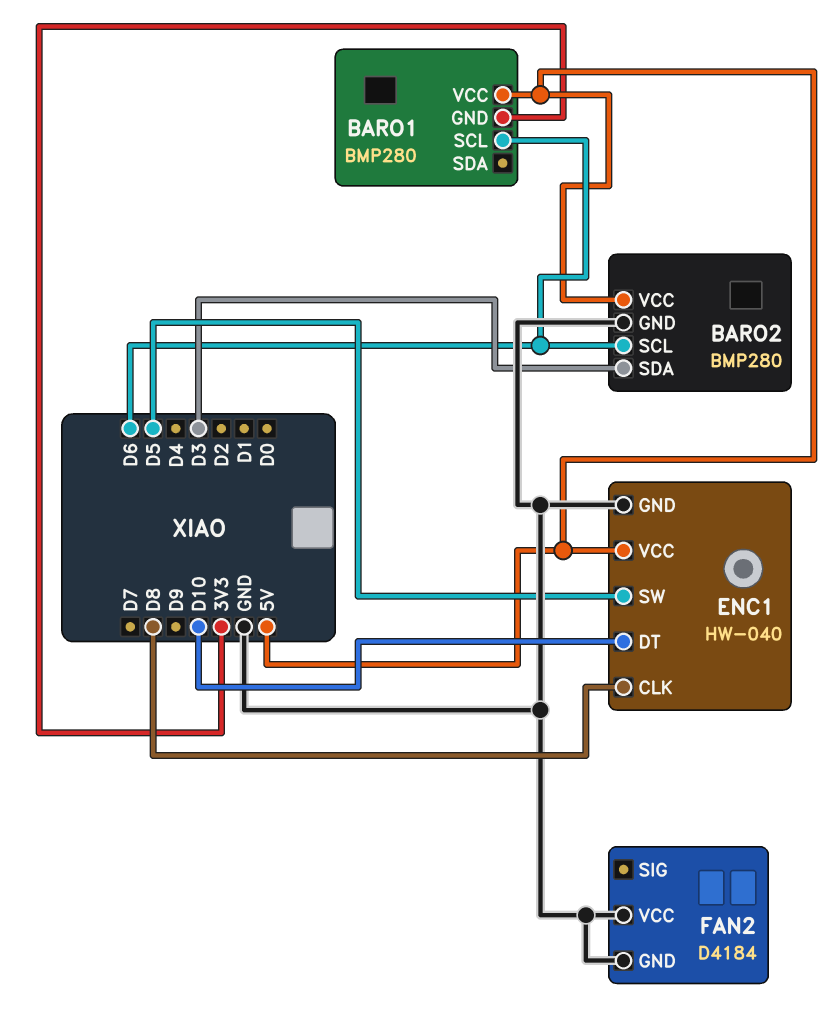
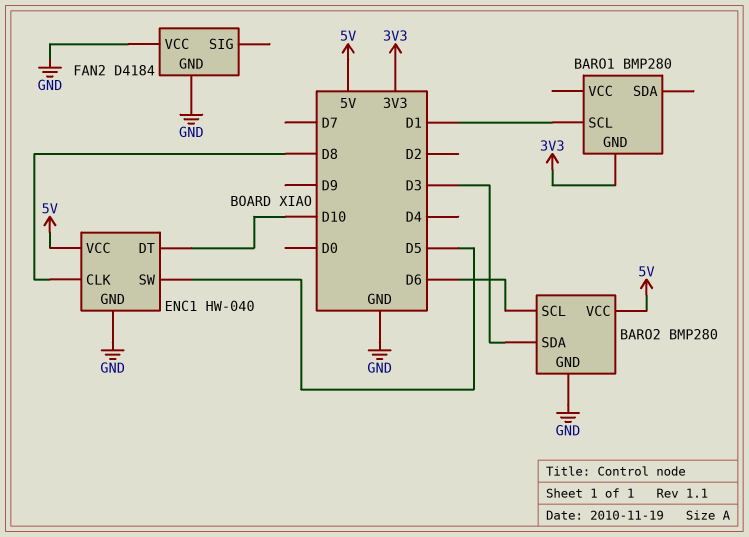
BARO1 pin SCL: D6 -> D1
BARO1 pin VCC: 5V -> none

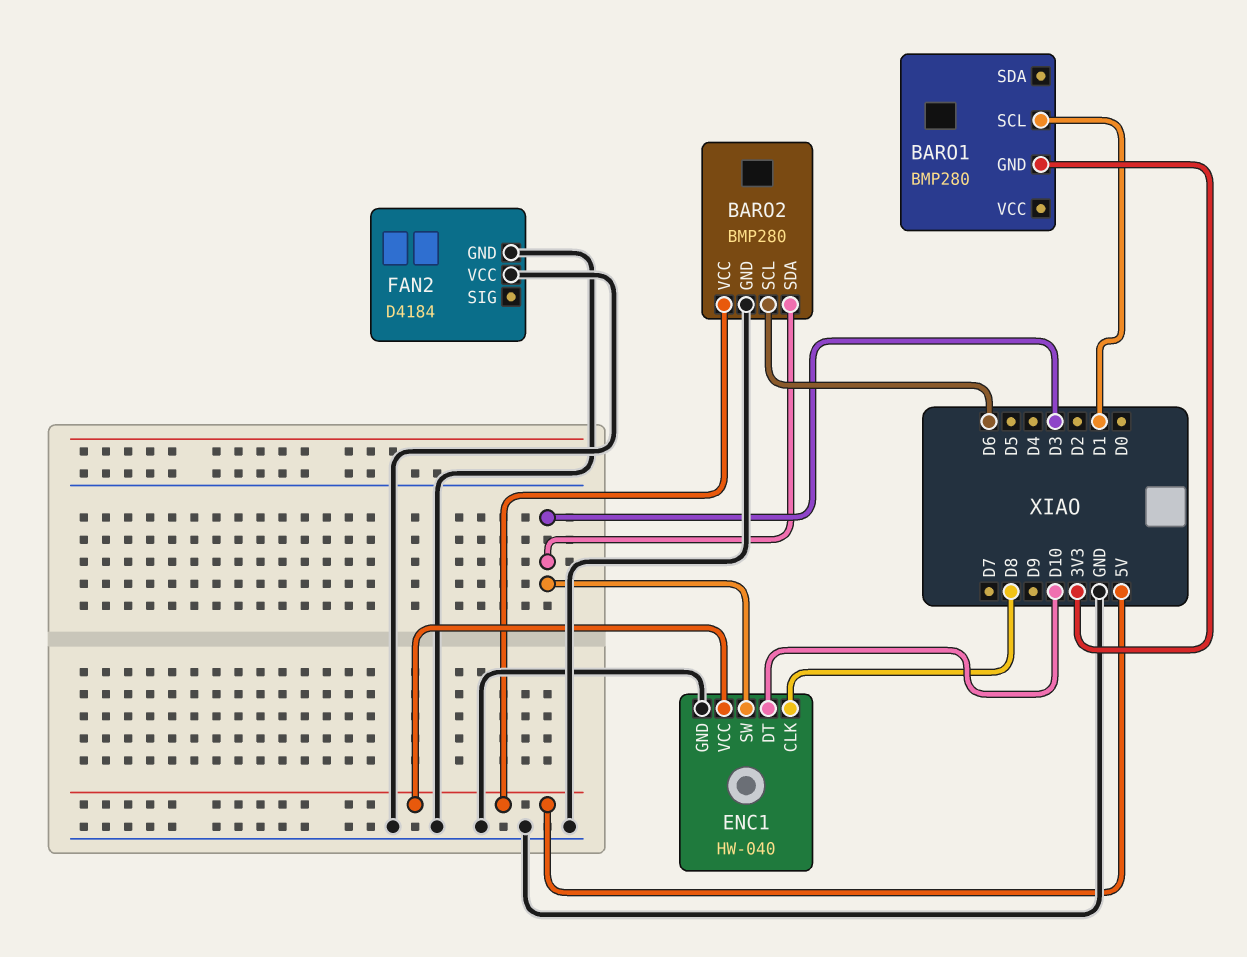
ENC1 pin SW: D5 -> D3

